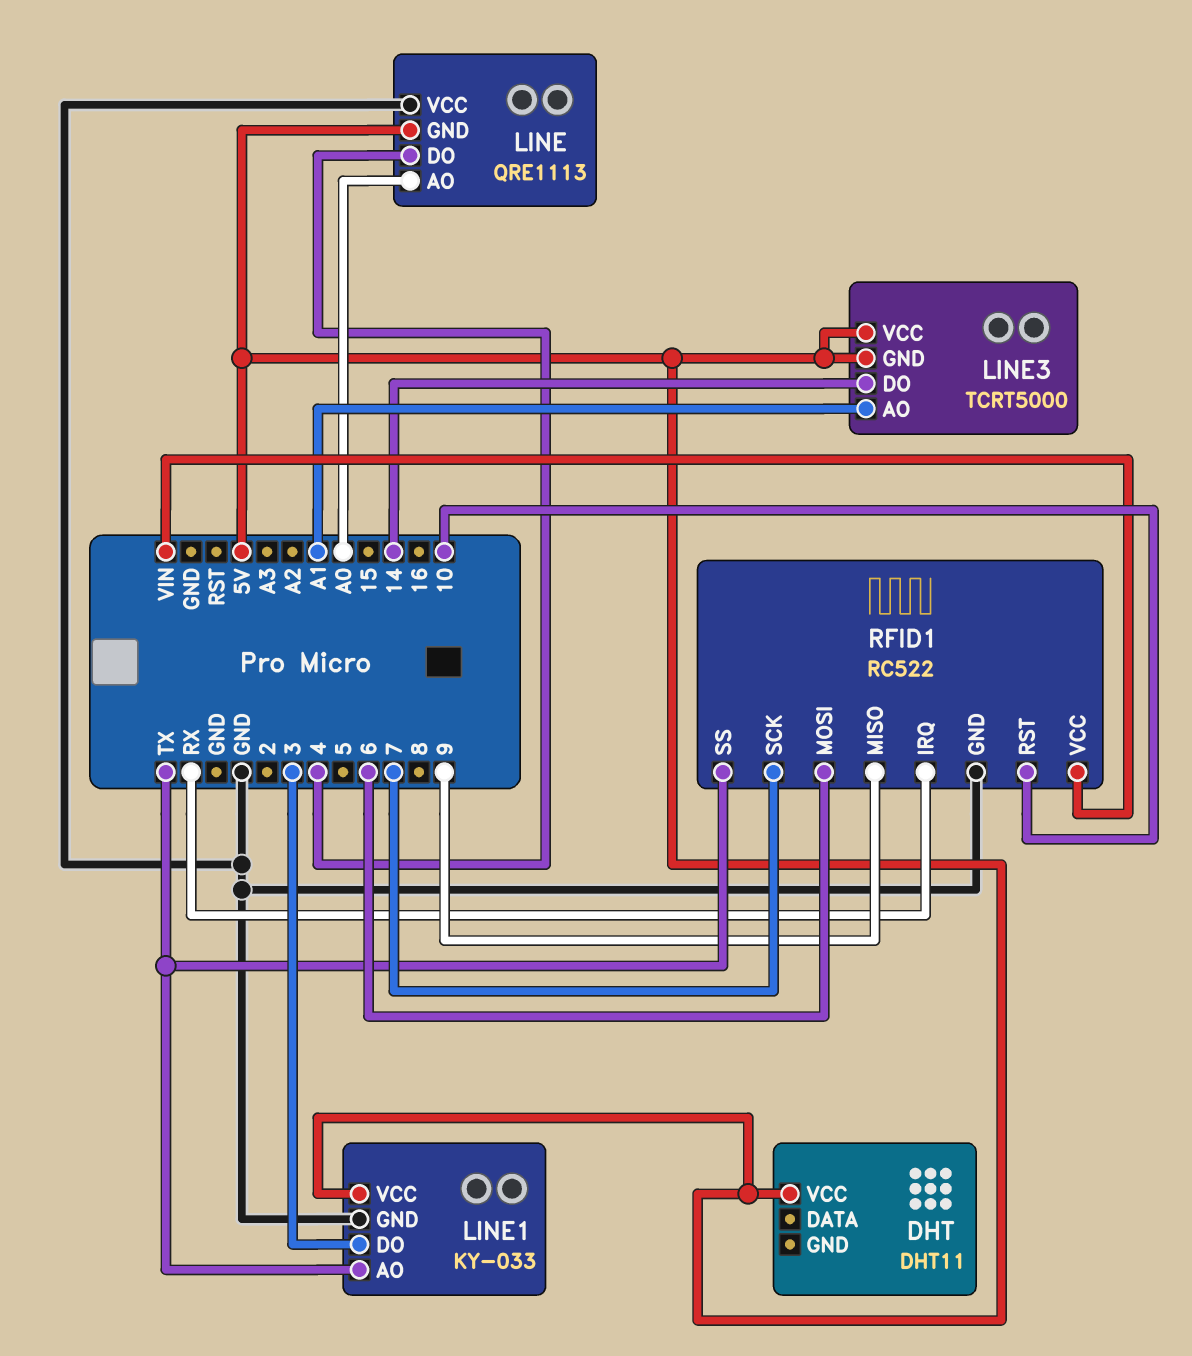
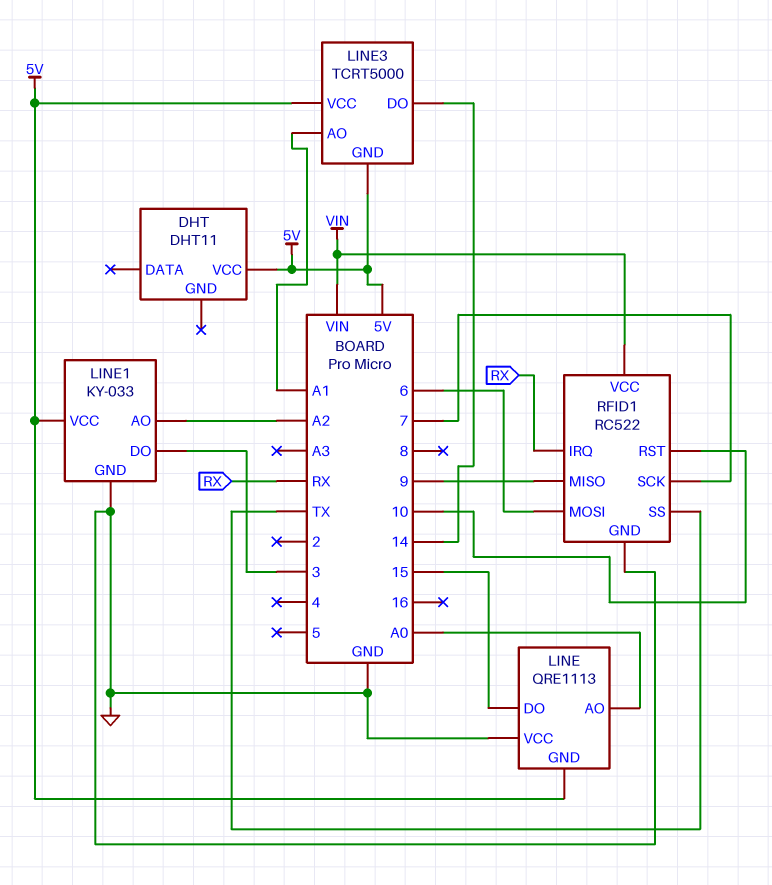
LINE pin DO: 4 -> 15
LINE1 pin AO: TX -> A2

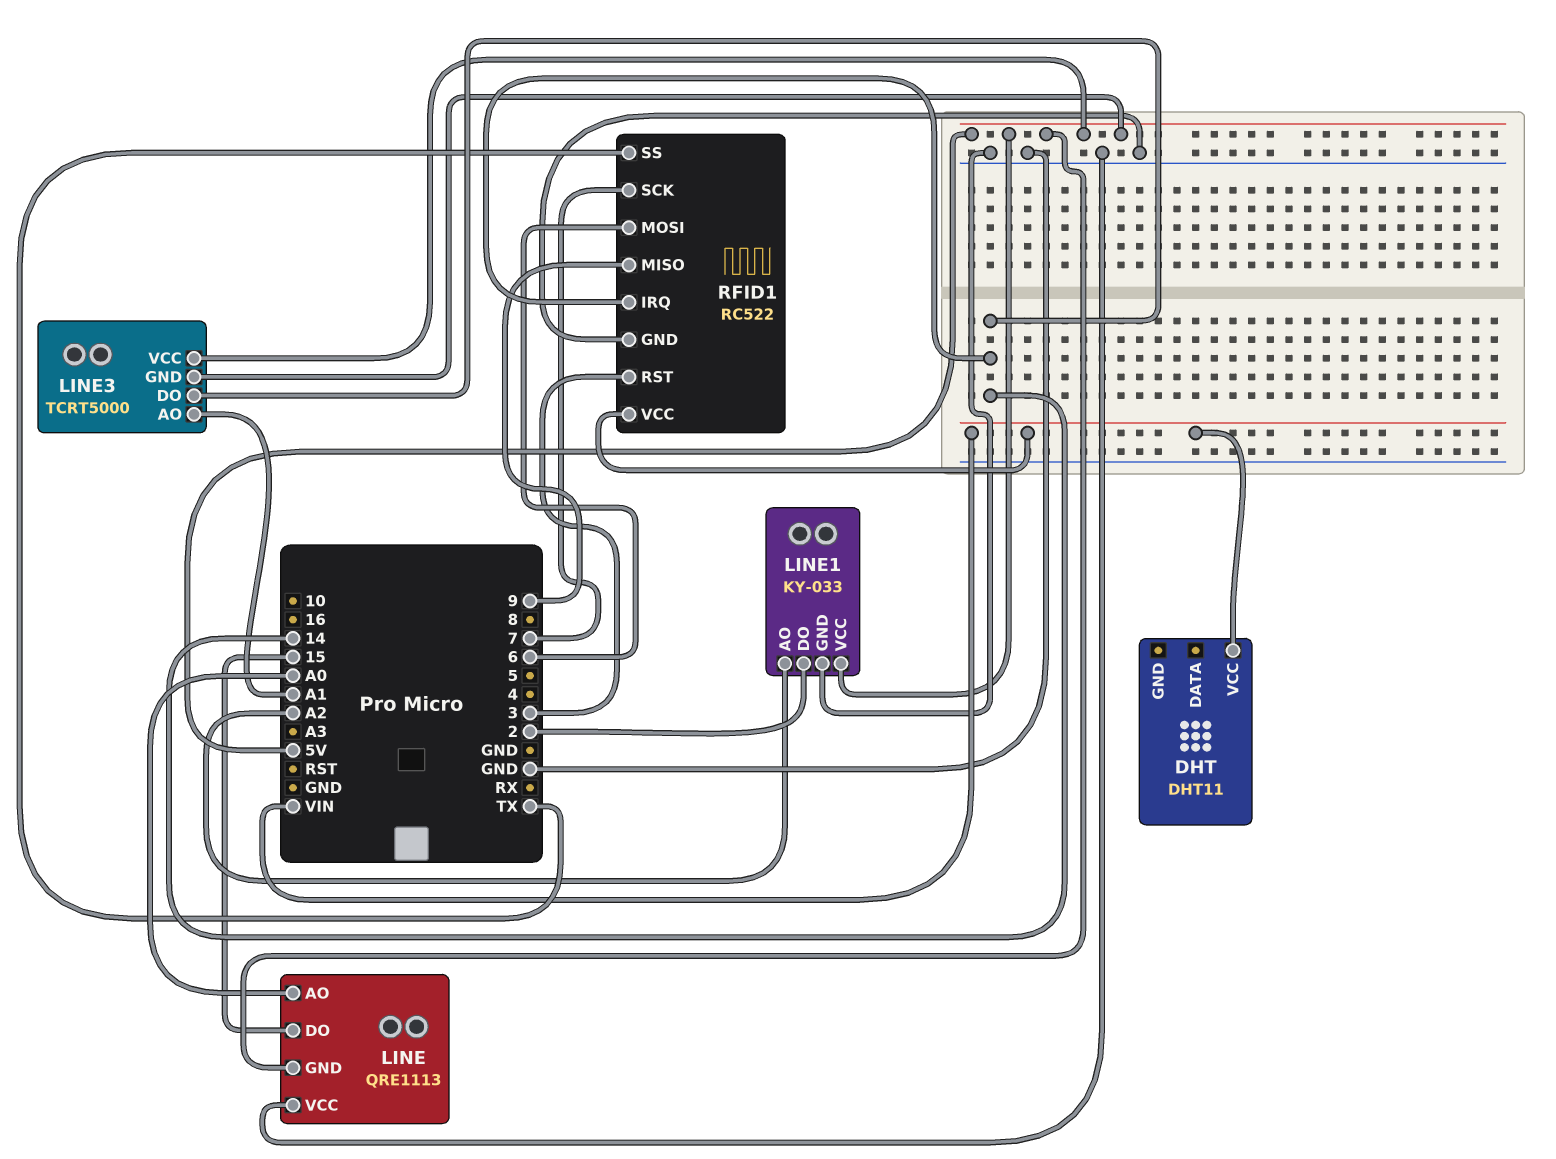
DHT pin VCC: 5V -> VIN
LINE1 pin DO: 3 -> 2
RFID1 pin IRQ: RX -> 14
RFID1 pin RST: 10 -> 3

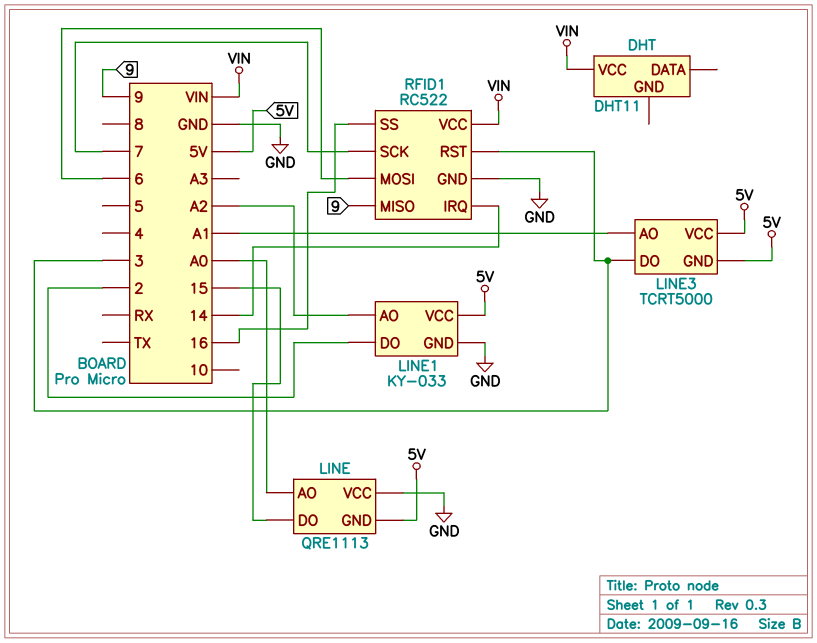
LINE3 pin DO: 14 -> 3
RFID1 pin SS: TX -> 16

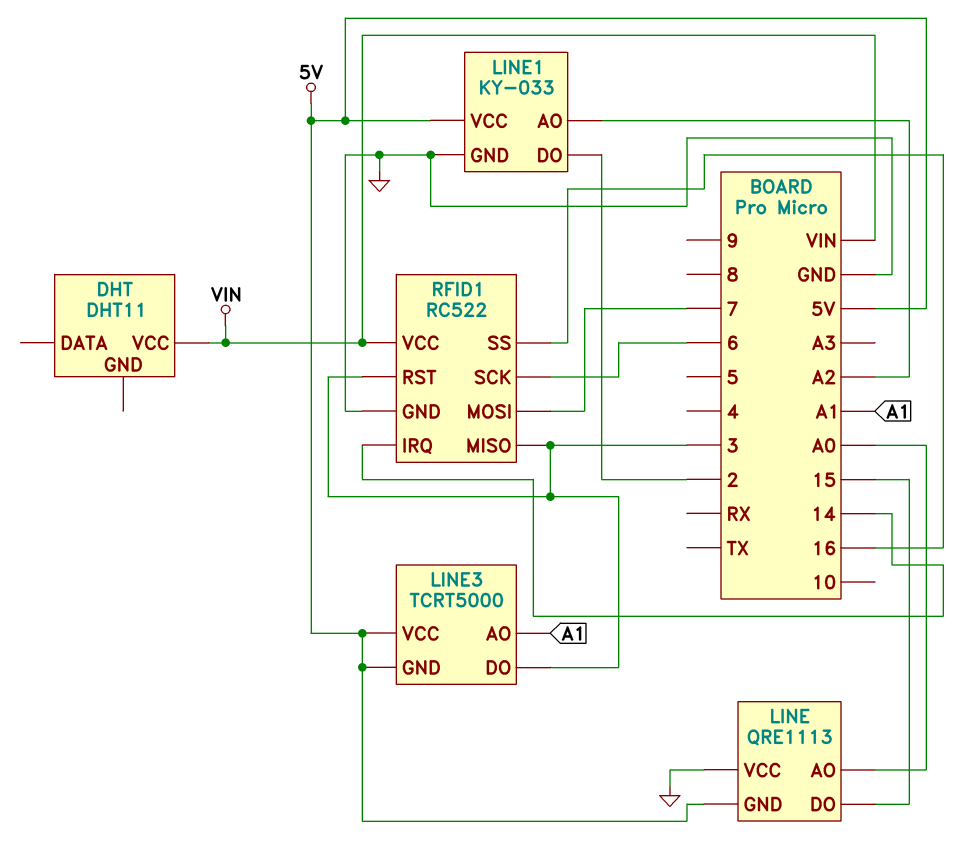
RFID1 pin MISO: 9 -> 3
RFID1 pin MOSI: 6 -> 7
RFID1 pin SCK: 7 -> 6

